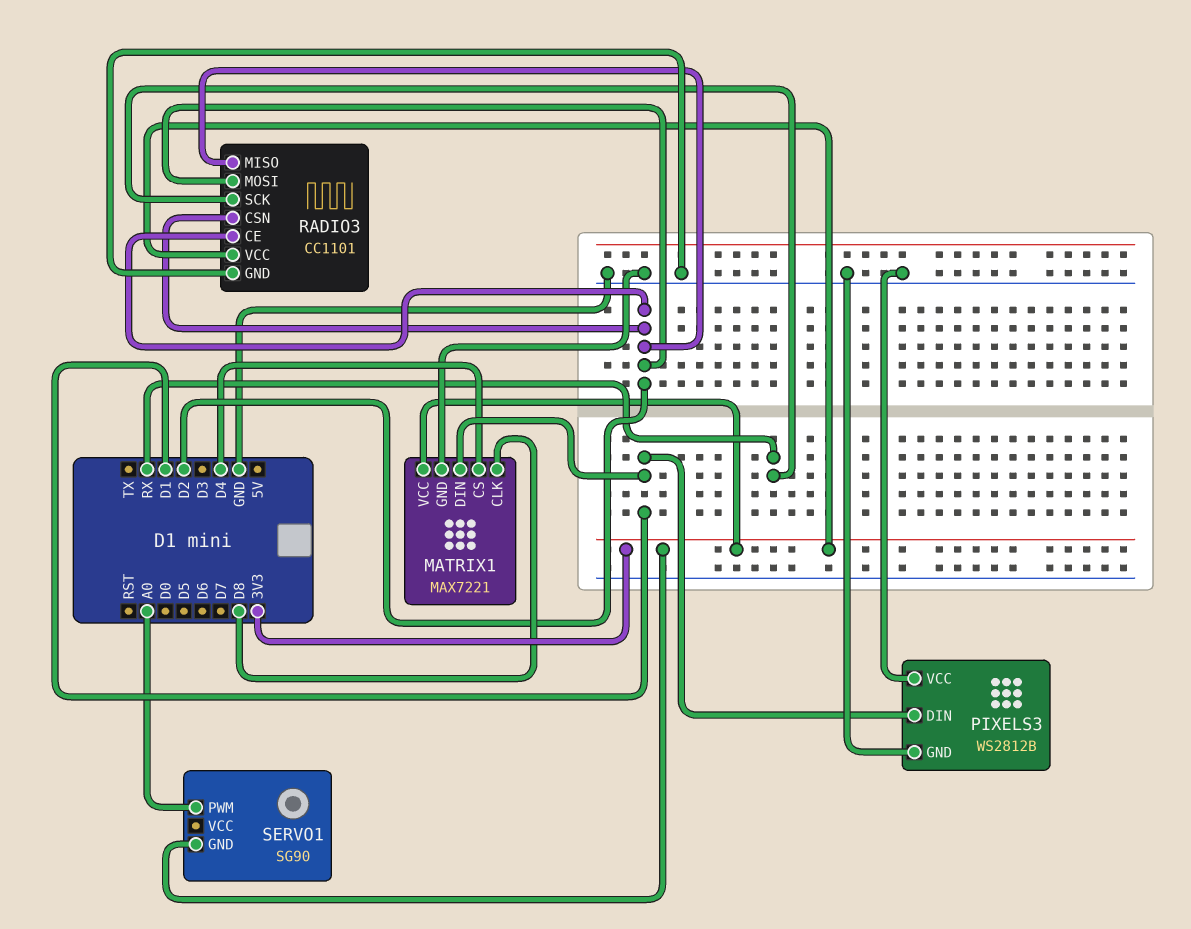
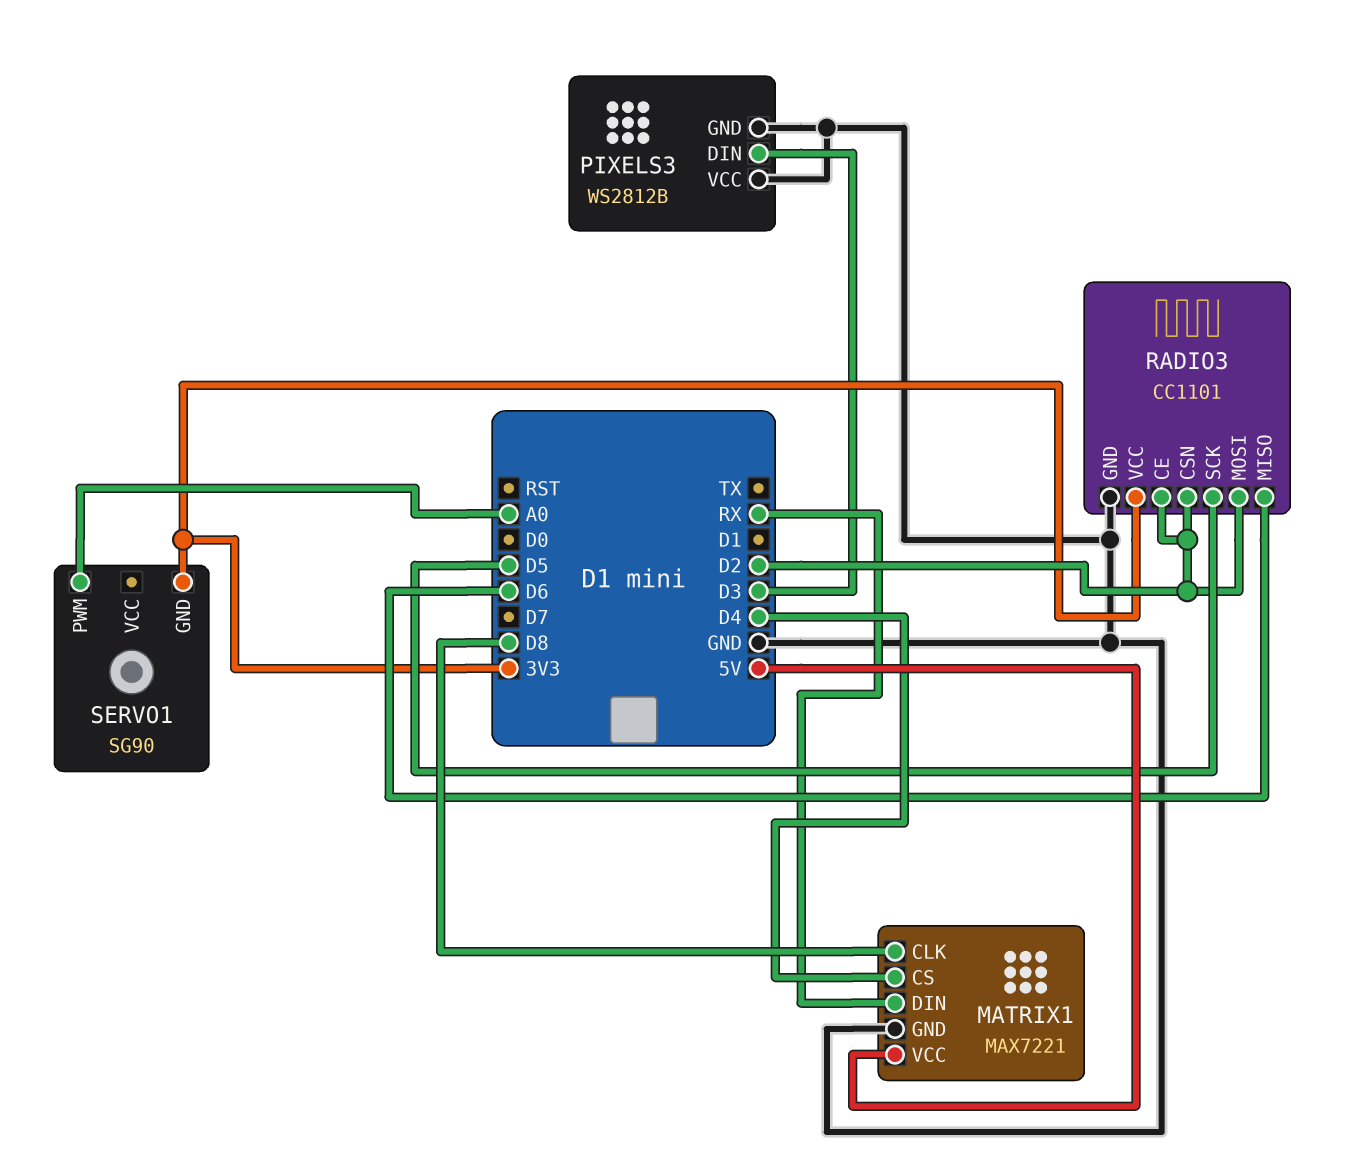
MATRIX1 pin DIN: D1 -> RX
MATRIX1 pin VCC: 3V3 -> 5V
PIXELS3 pin DIN: D1 -> D3
RADIO3 pin MISO: D2 -> D6
RADIO3 pin SCK: RX -> D5

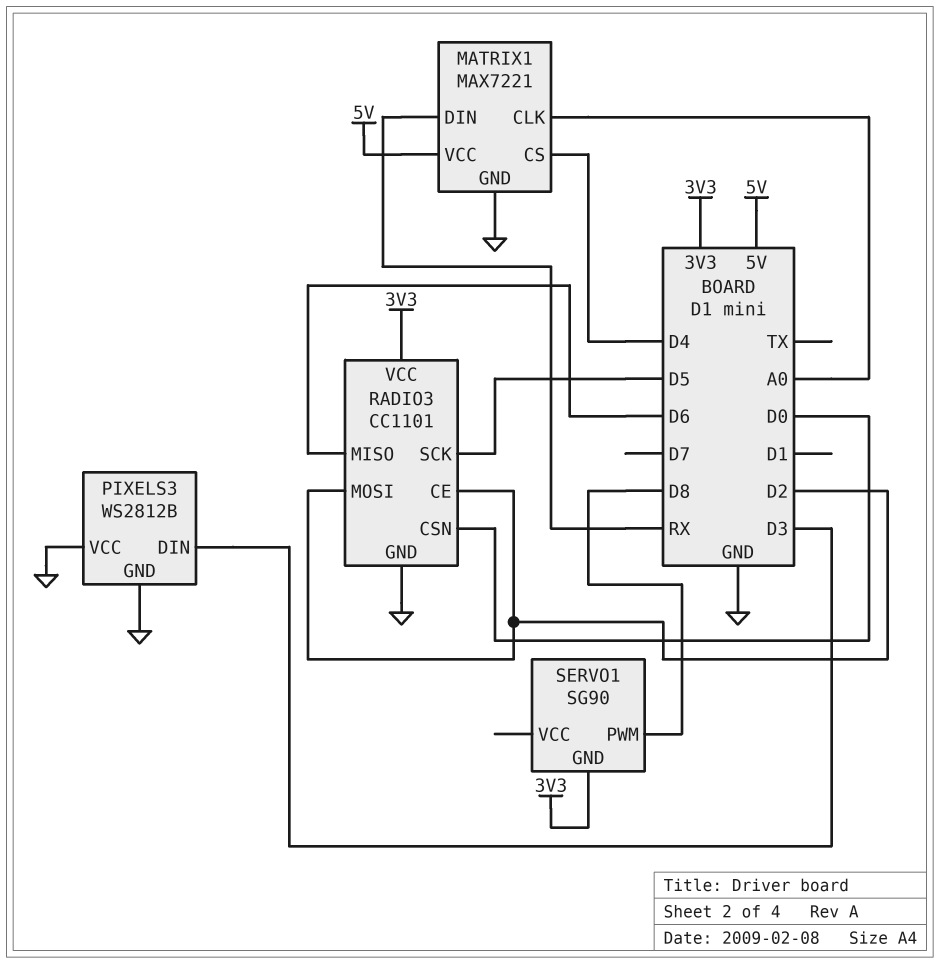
MATRIX1 pin CLK: D8 -> A0
RADIO3 pin CSN: D2 -> D0
SERVO1 pin PWM: A0 -> D8

